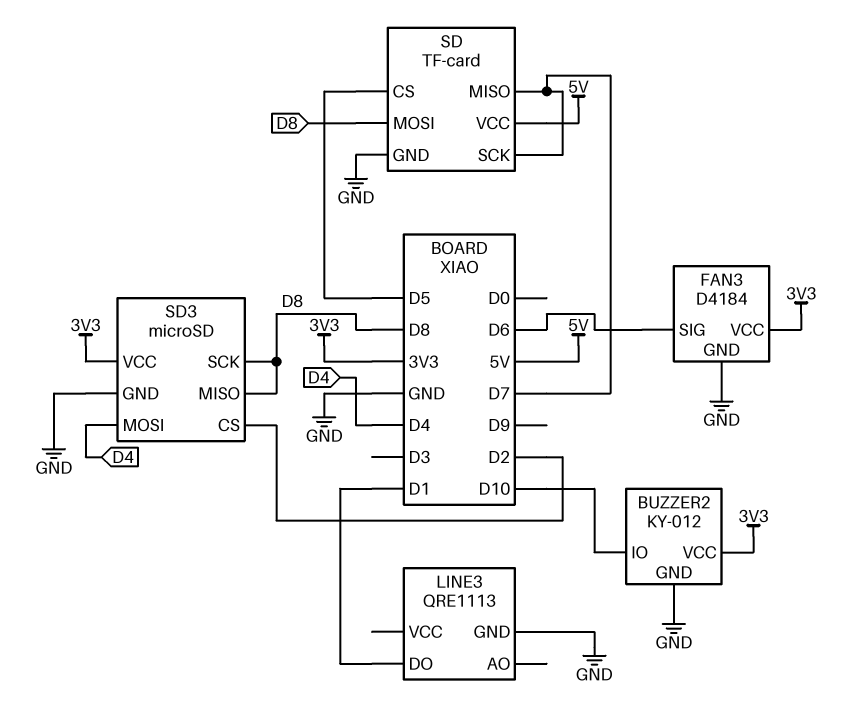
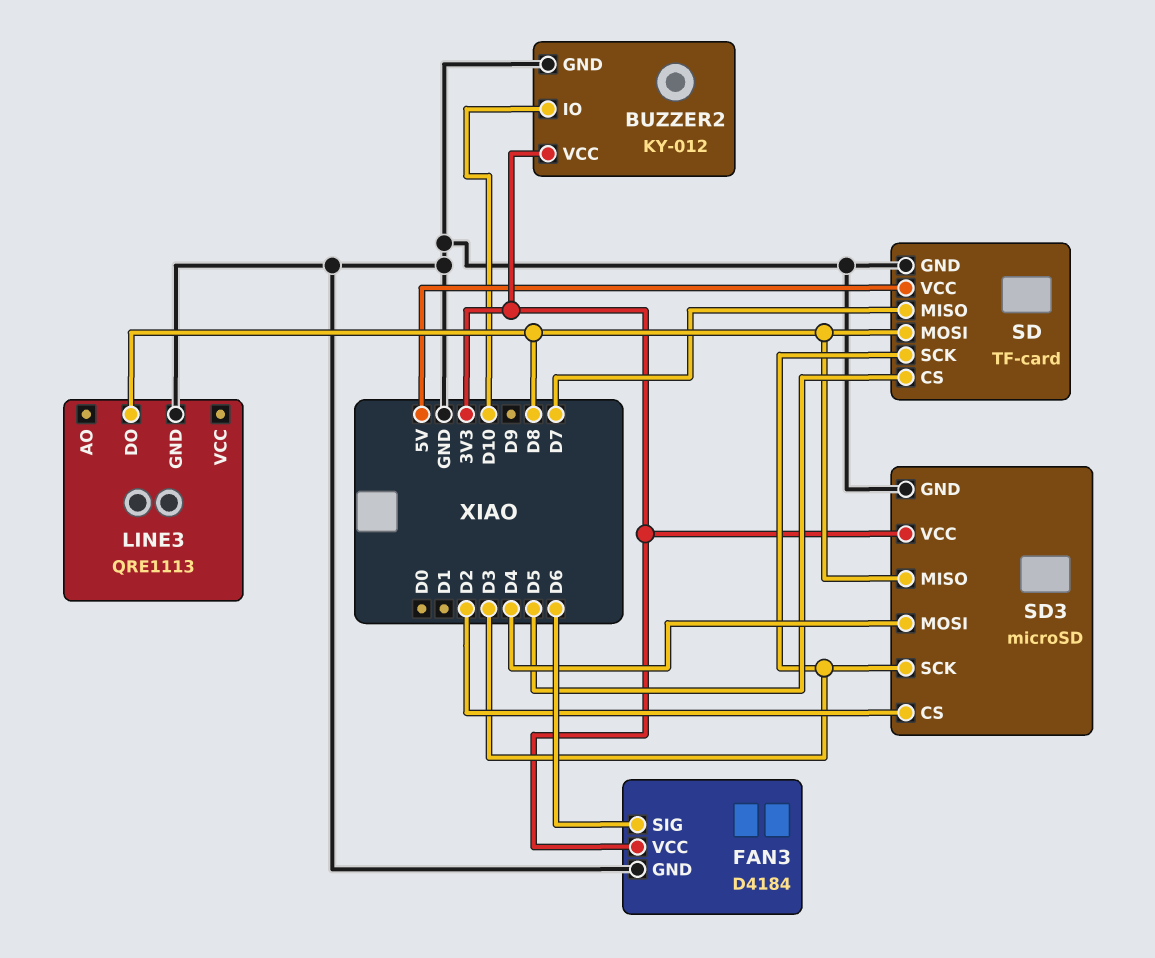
LINE3 pin DO: D1 -> D8
SD pin SCK: D7 -> D3
SD3 pin SCK: D8 -> D3

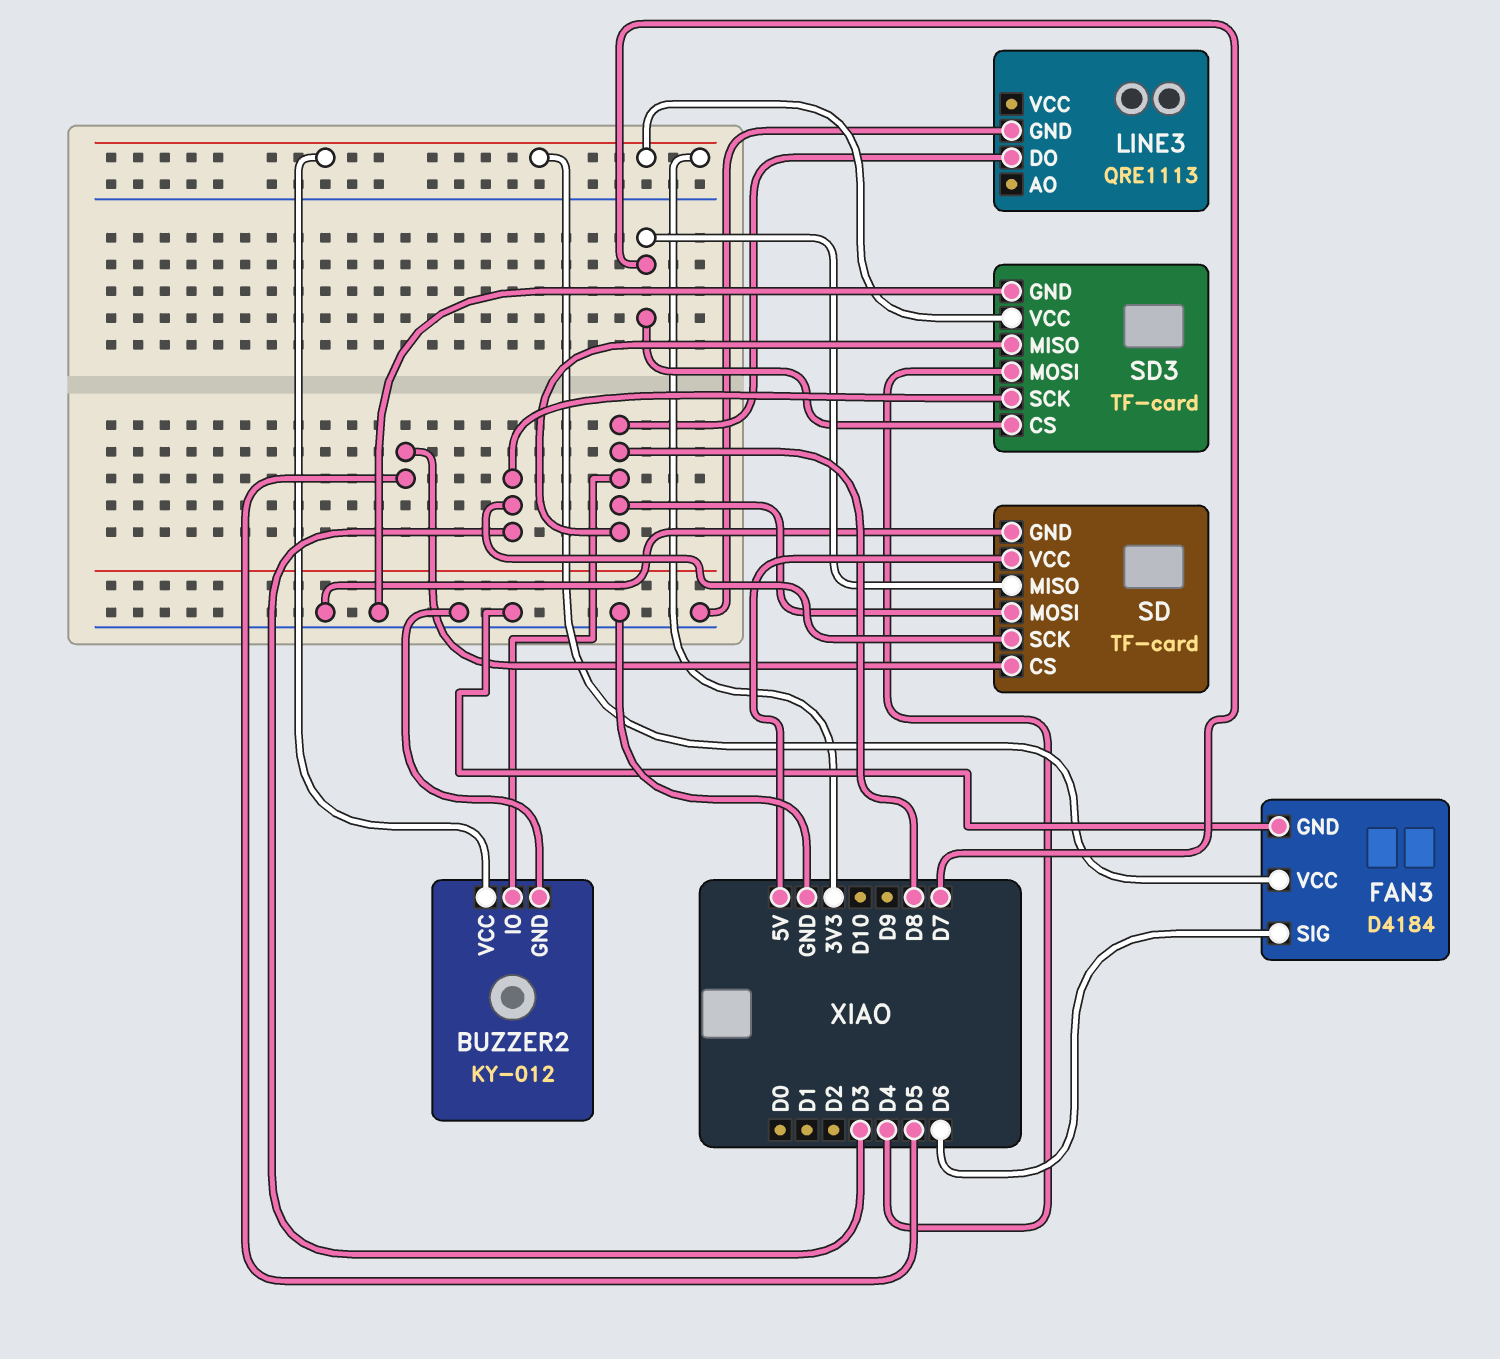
BUZZER2 pin IO: D10 -> D8
SD3: microSD -> TF-card
SD3 pin CS: D2 -> D7

